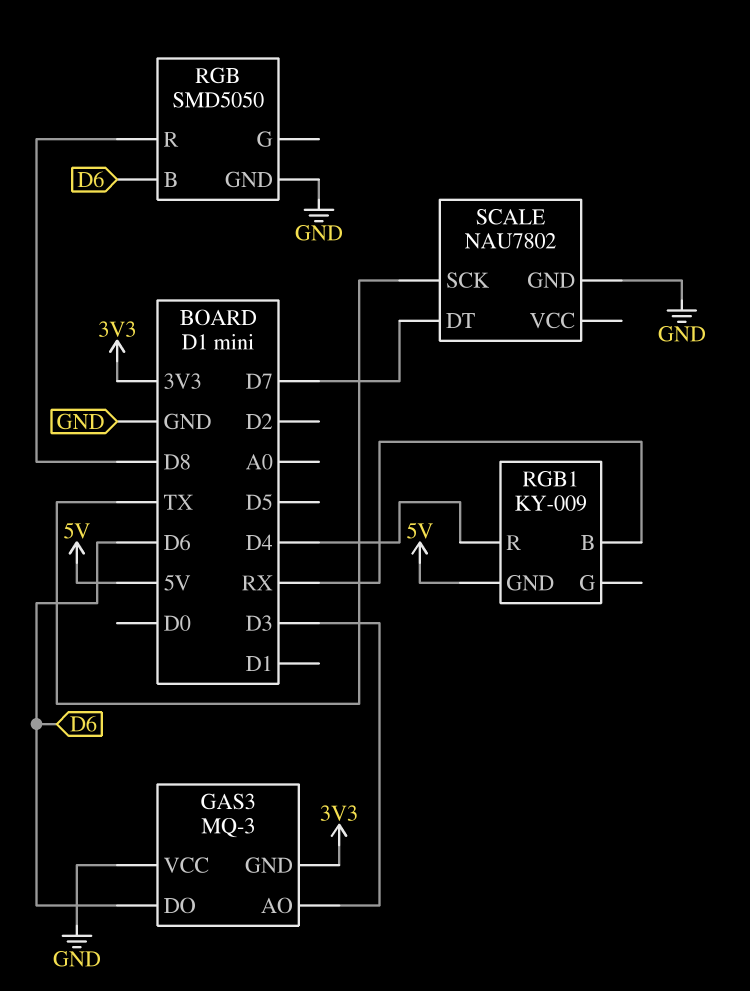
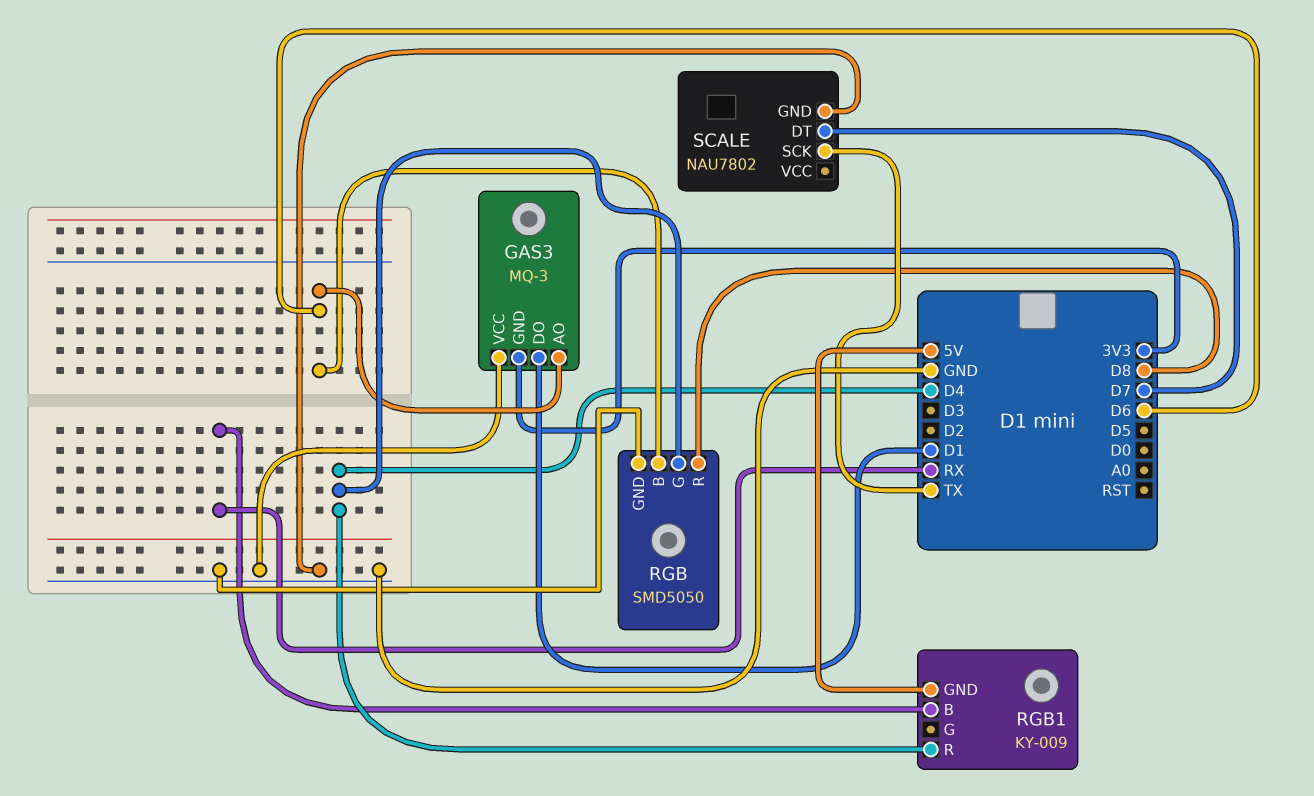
GAS3 pin AO: D3 -> D6
GAS3 pin DO: D6 -> D1
RGB pin G: none -> D4

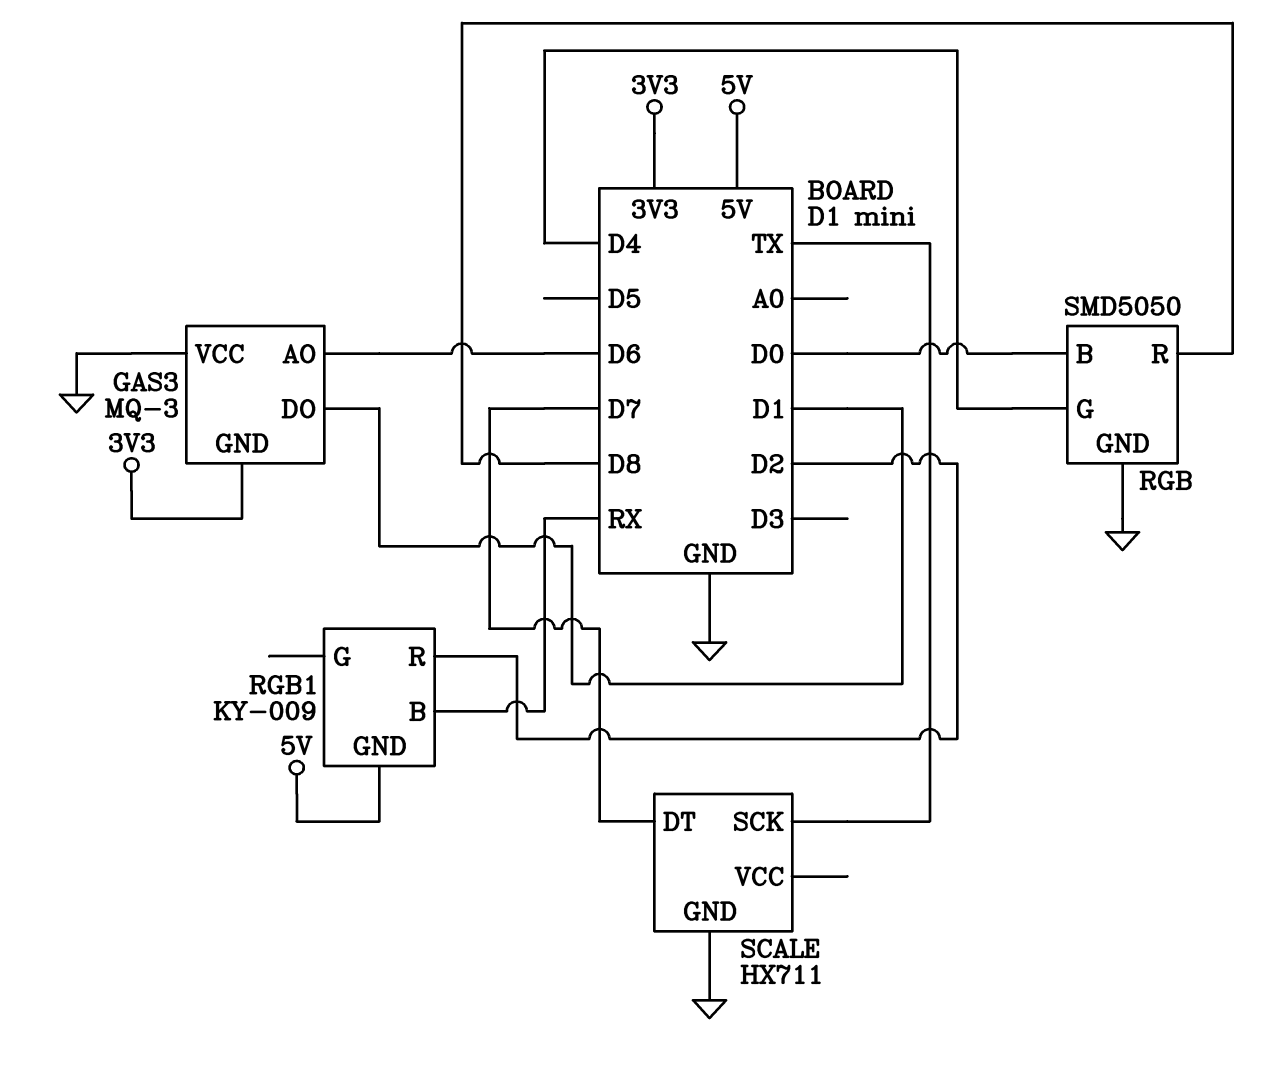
RGB pin B: D6 -> D0
RGB1 pin R: D4 -> D2
SCALE: NAU7802 -> HX711

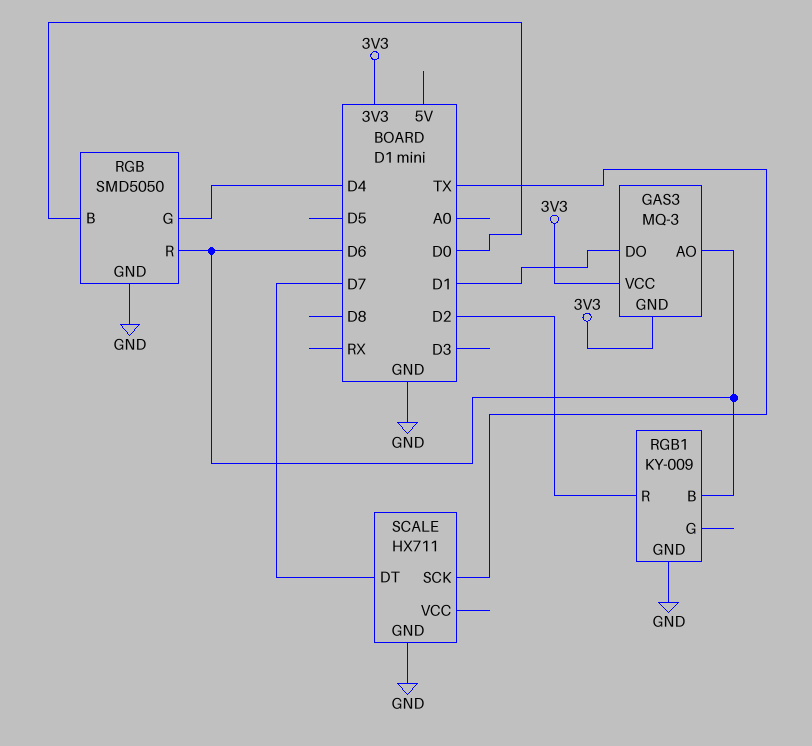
GAS3 pin VCC: GND -> 3V3
RGB pin R: D8 -> D6
RGB1 pin B: RX -> D6
RGB1 pin GND: 5V -> GND

